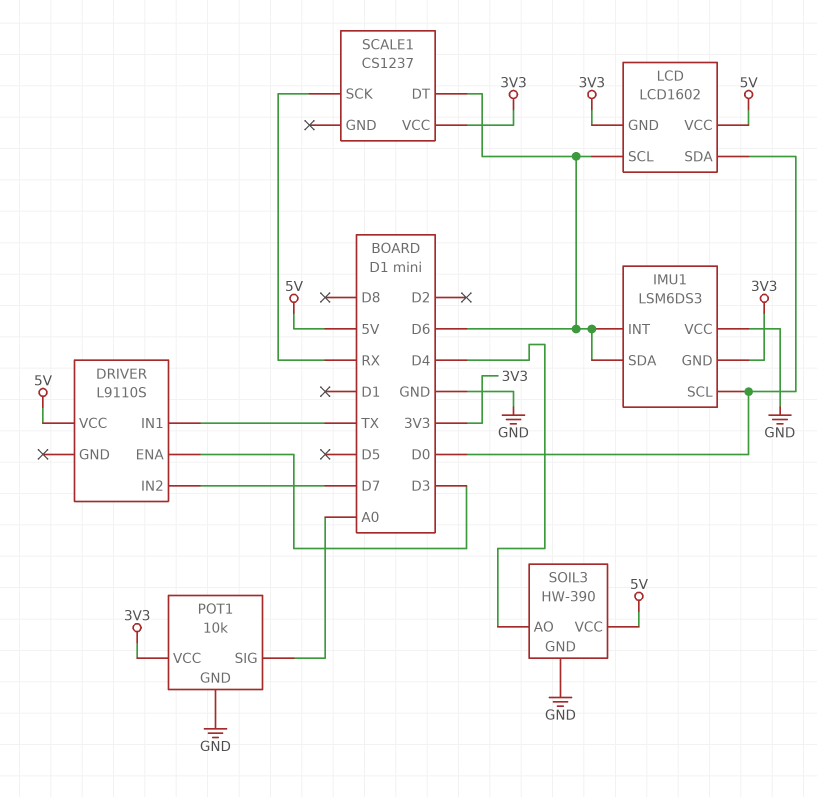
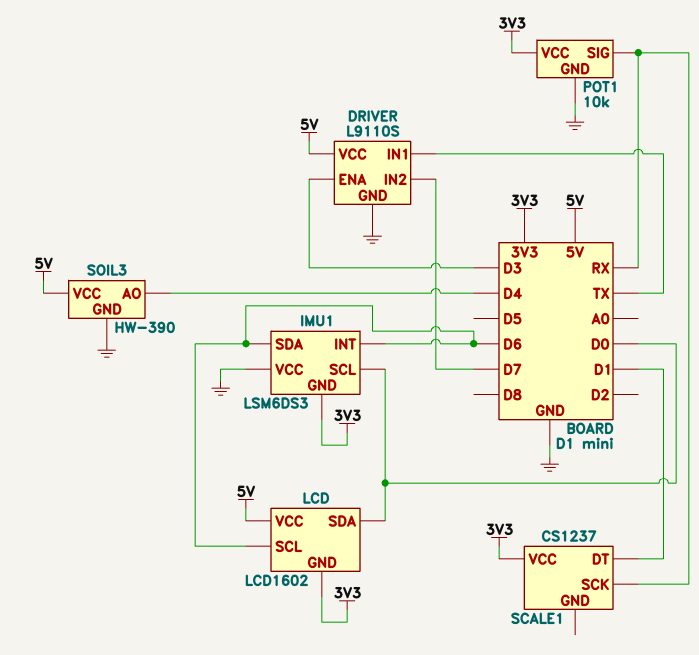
DRIVER pin GND: none -> GND
POT1 pin SIG: A0 -> RX
SCALE1 pin DT: D6 -> D1

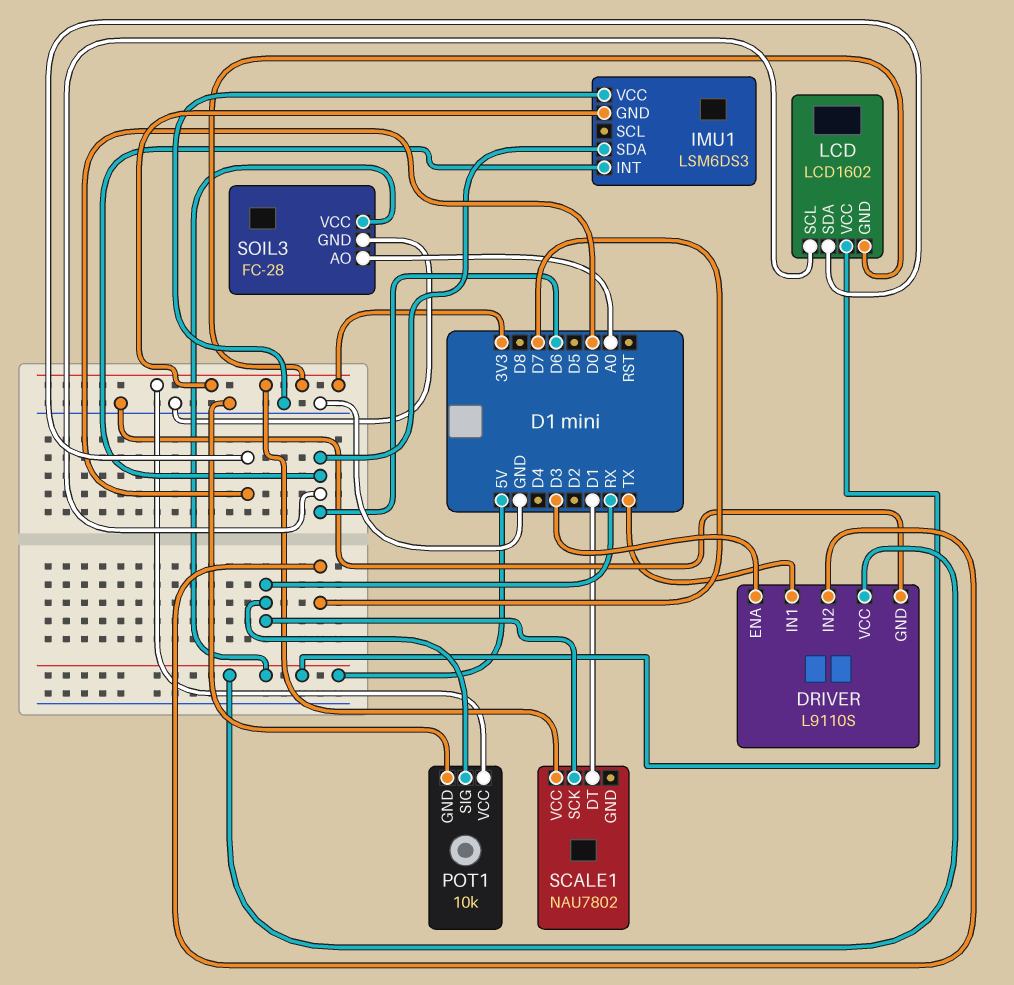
IMU1 pin SCL: D0 -> none
SCALE1: CS1237 -> NAU7802
SOIL3: HW-390 -> FC-28
SOIL3 pin AO: D4 -> A0

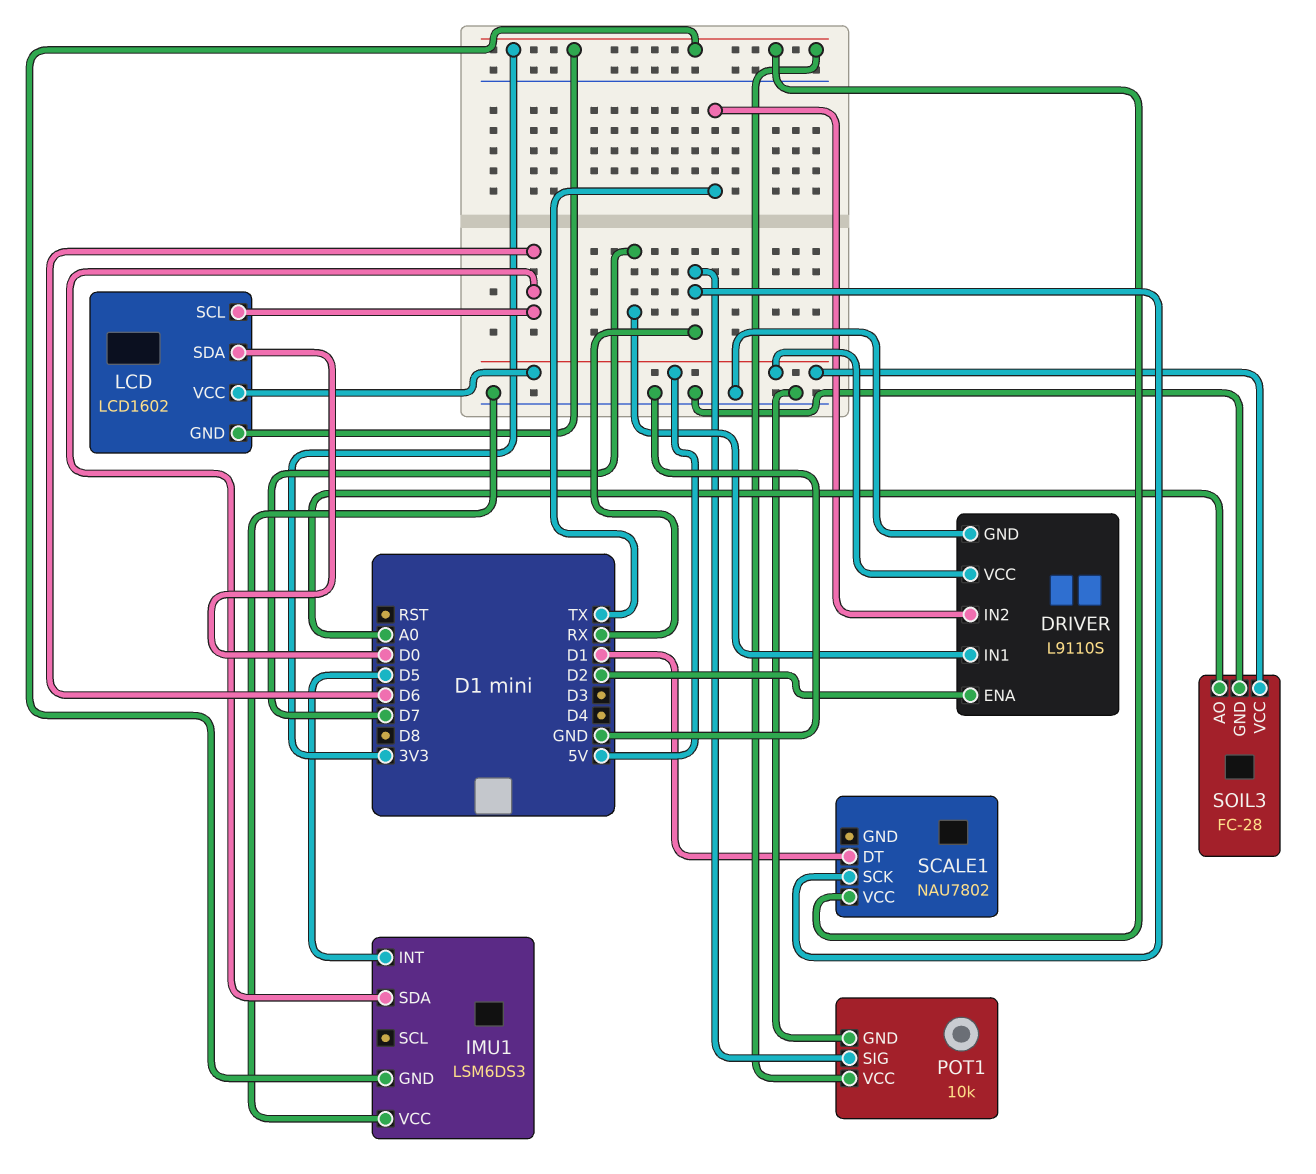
DRIVER pin ENA: D3 -> D2
DRIVER pin IN1: TX -> D7
DRIVER pin IN2: D7 -> TX
IMU1 pin INT: D6 -> D5

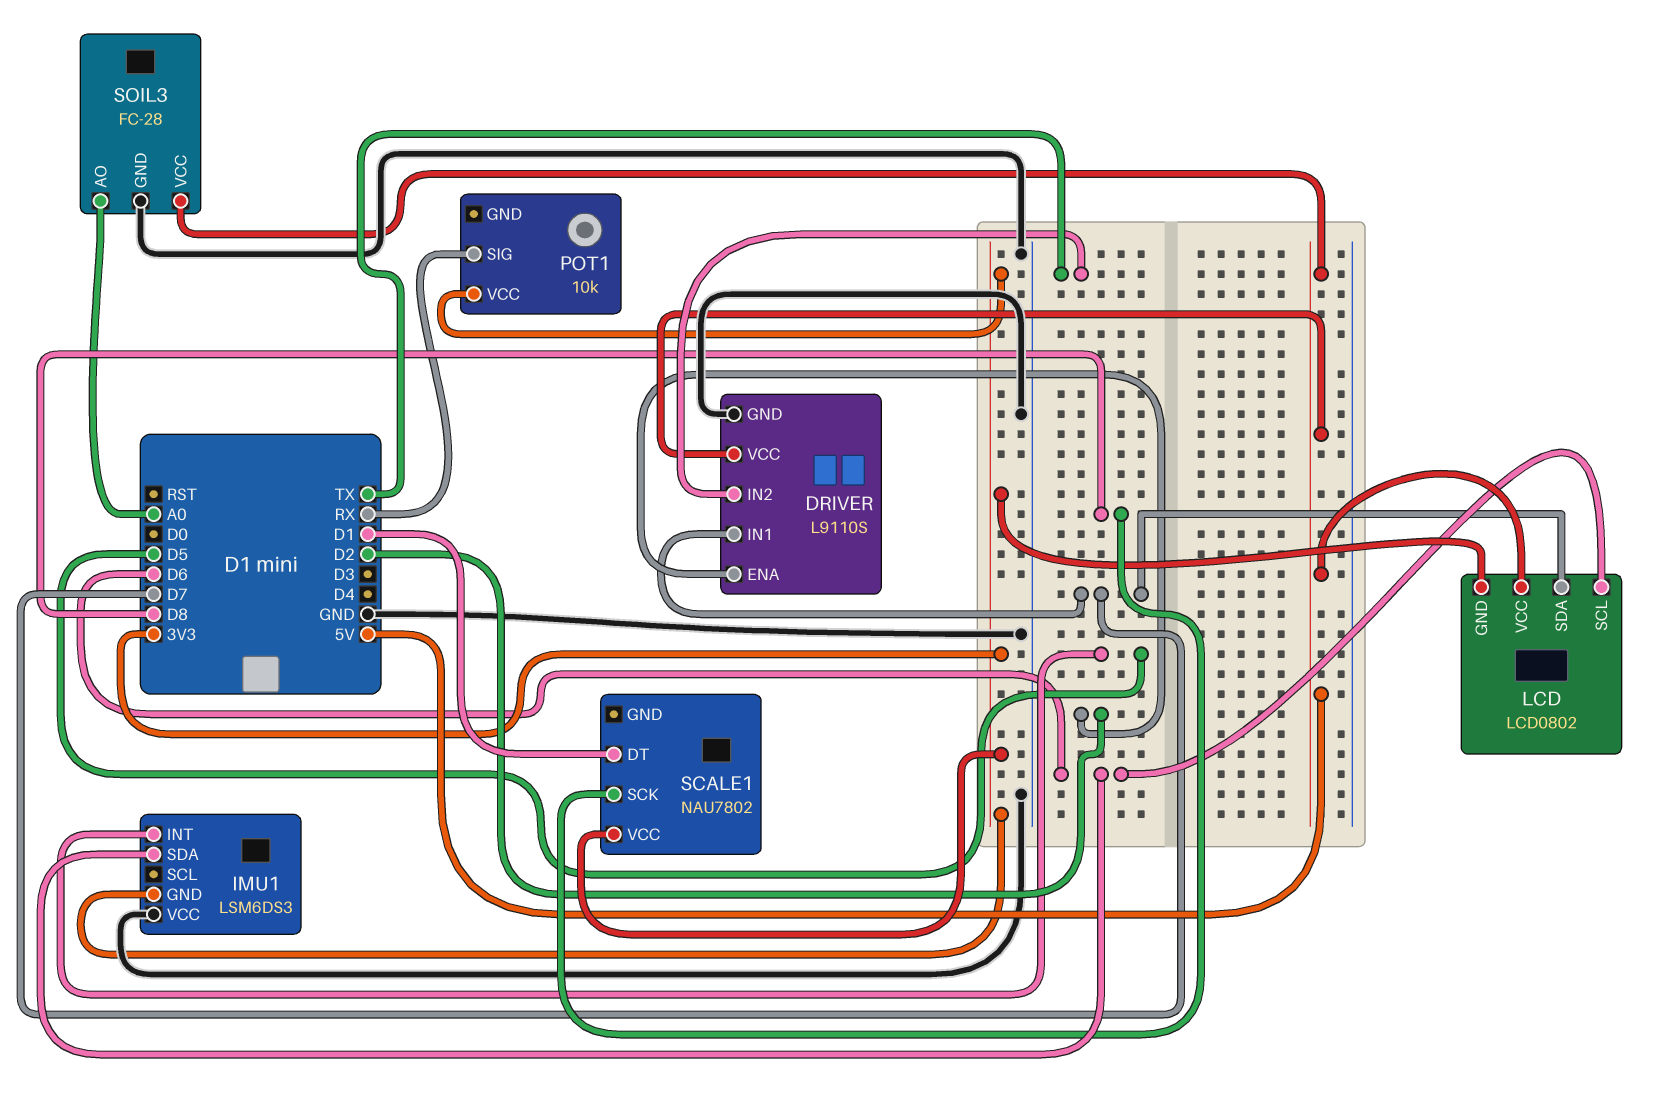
LCD: LCD1602 -> LCD0802
LCD pin SDA: D0 -> D7
POT1 pin GND: GND -> none
SCALE1 pin SCK: RX -> D8

